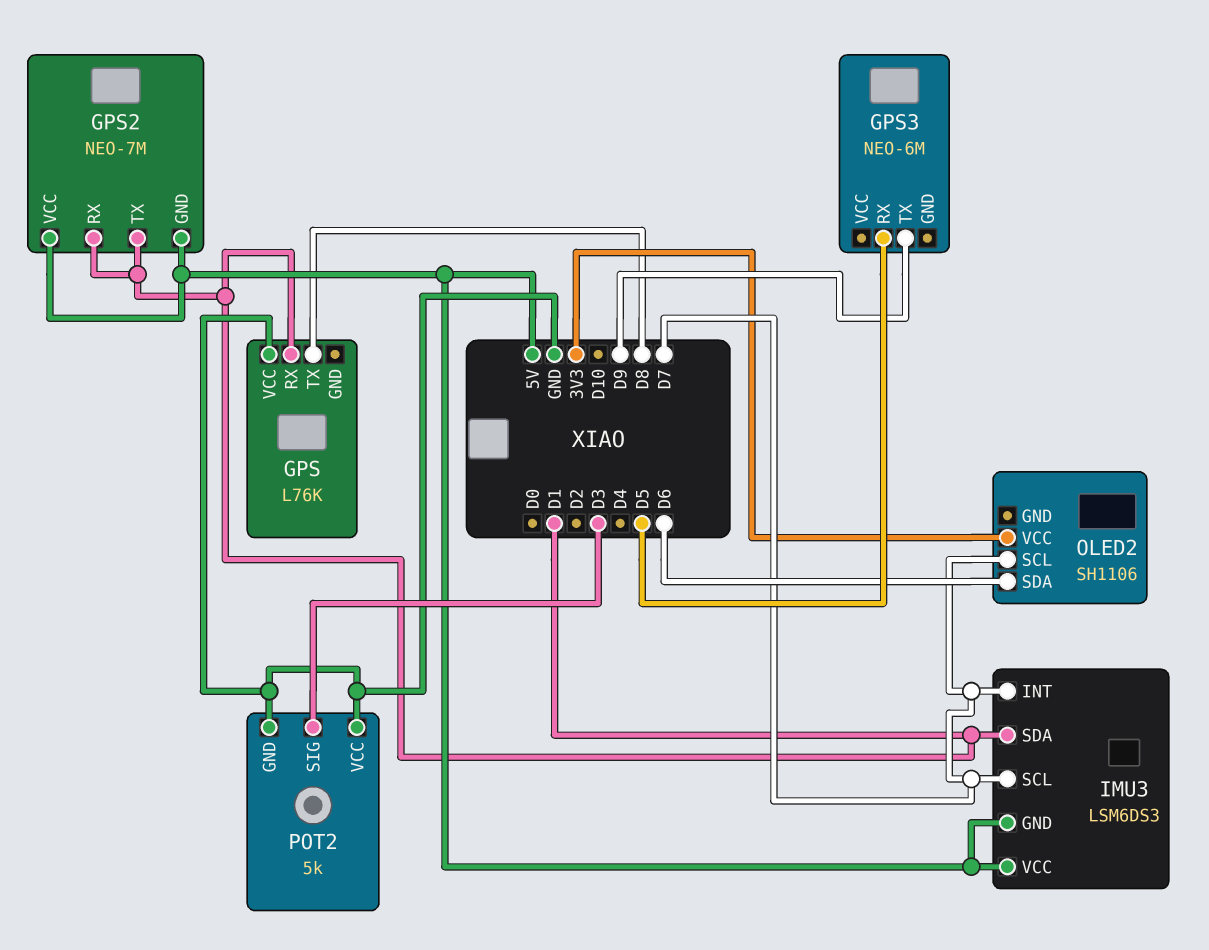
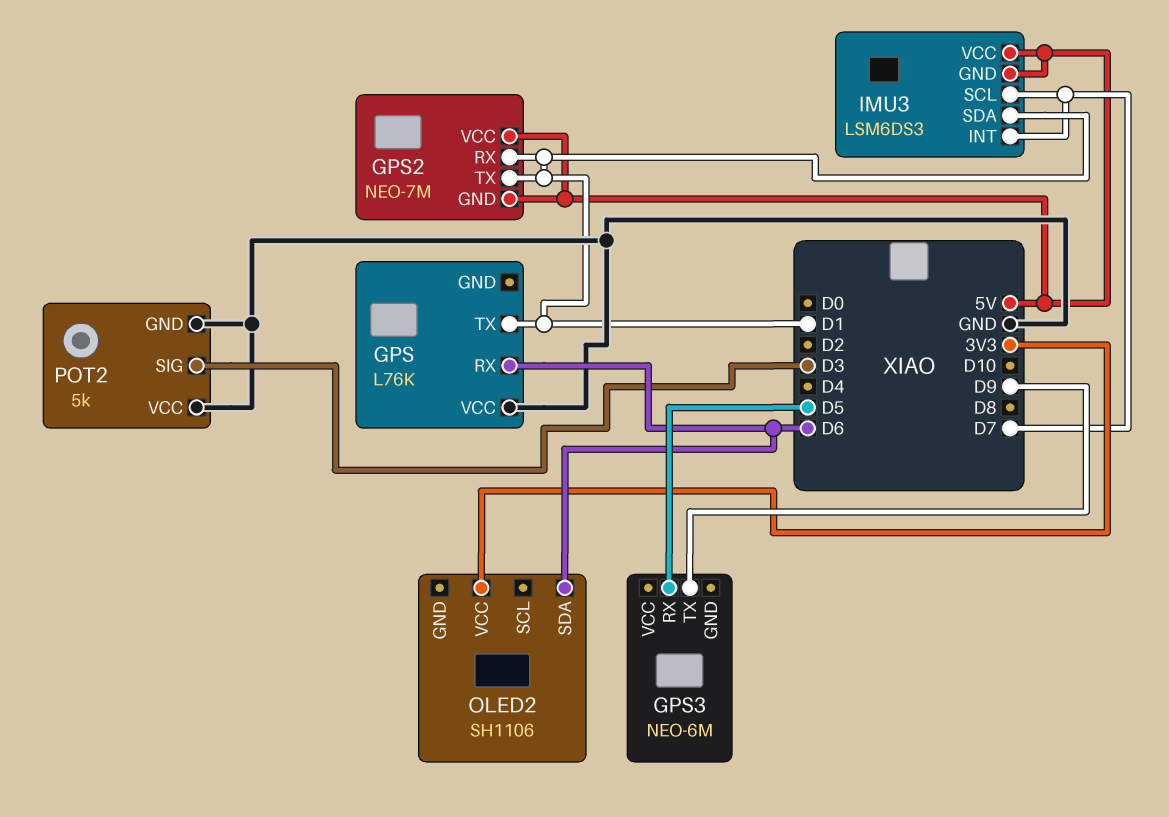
GPS pin RX: D1 -> D6
GPS pin TX: D8 -> D1
OLED2 pin SCL: D7 -> none

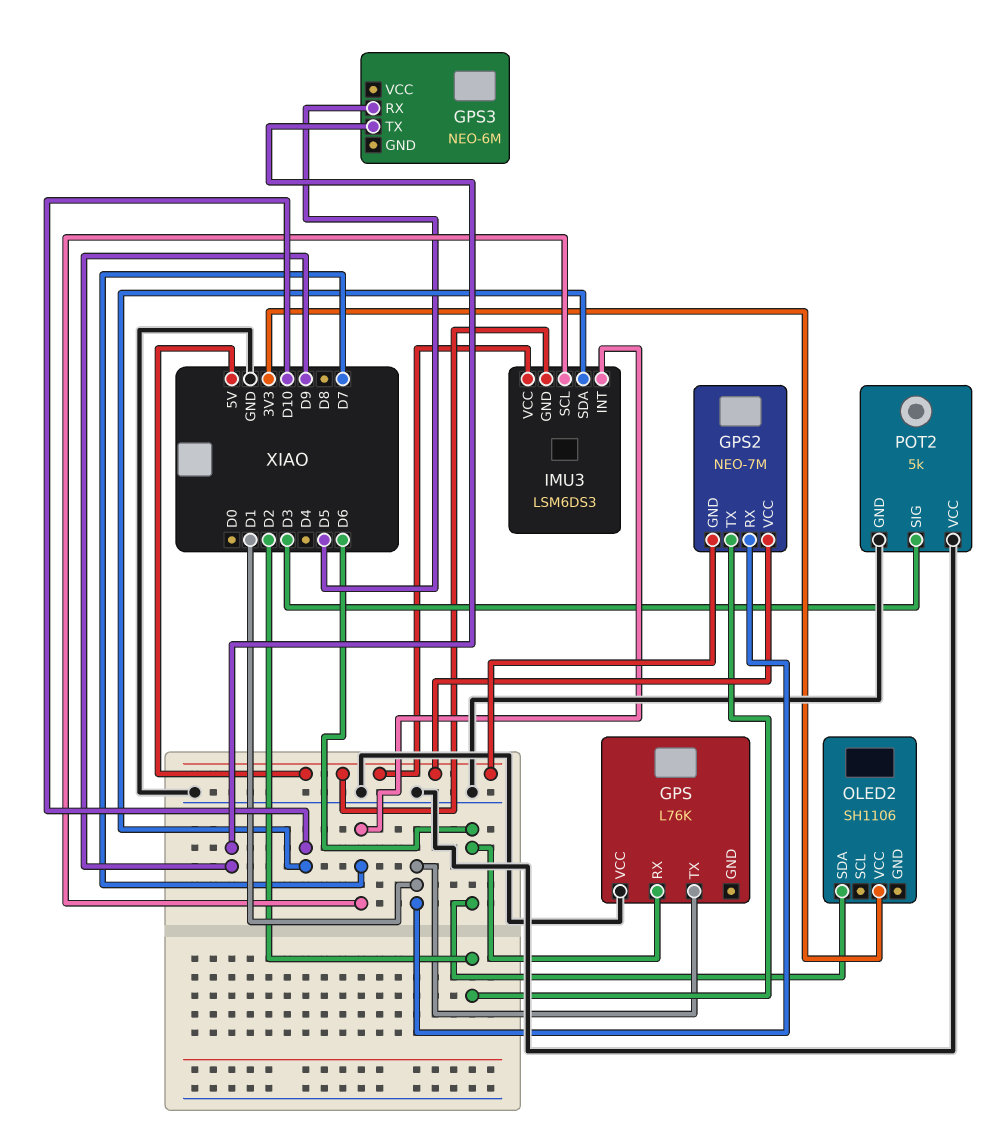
GPS2 pin TX: D1 -> D2
IMU3 pin SDA: D1 -> D10

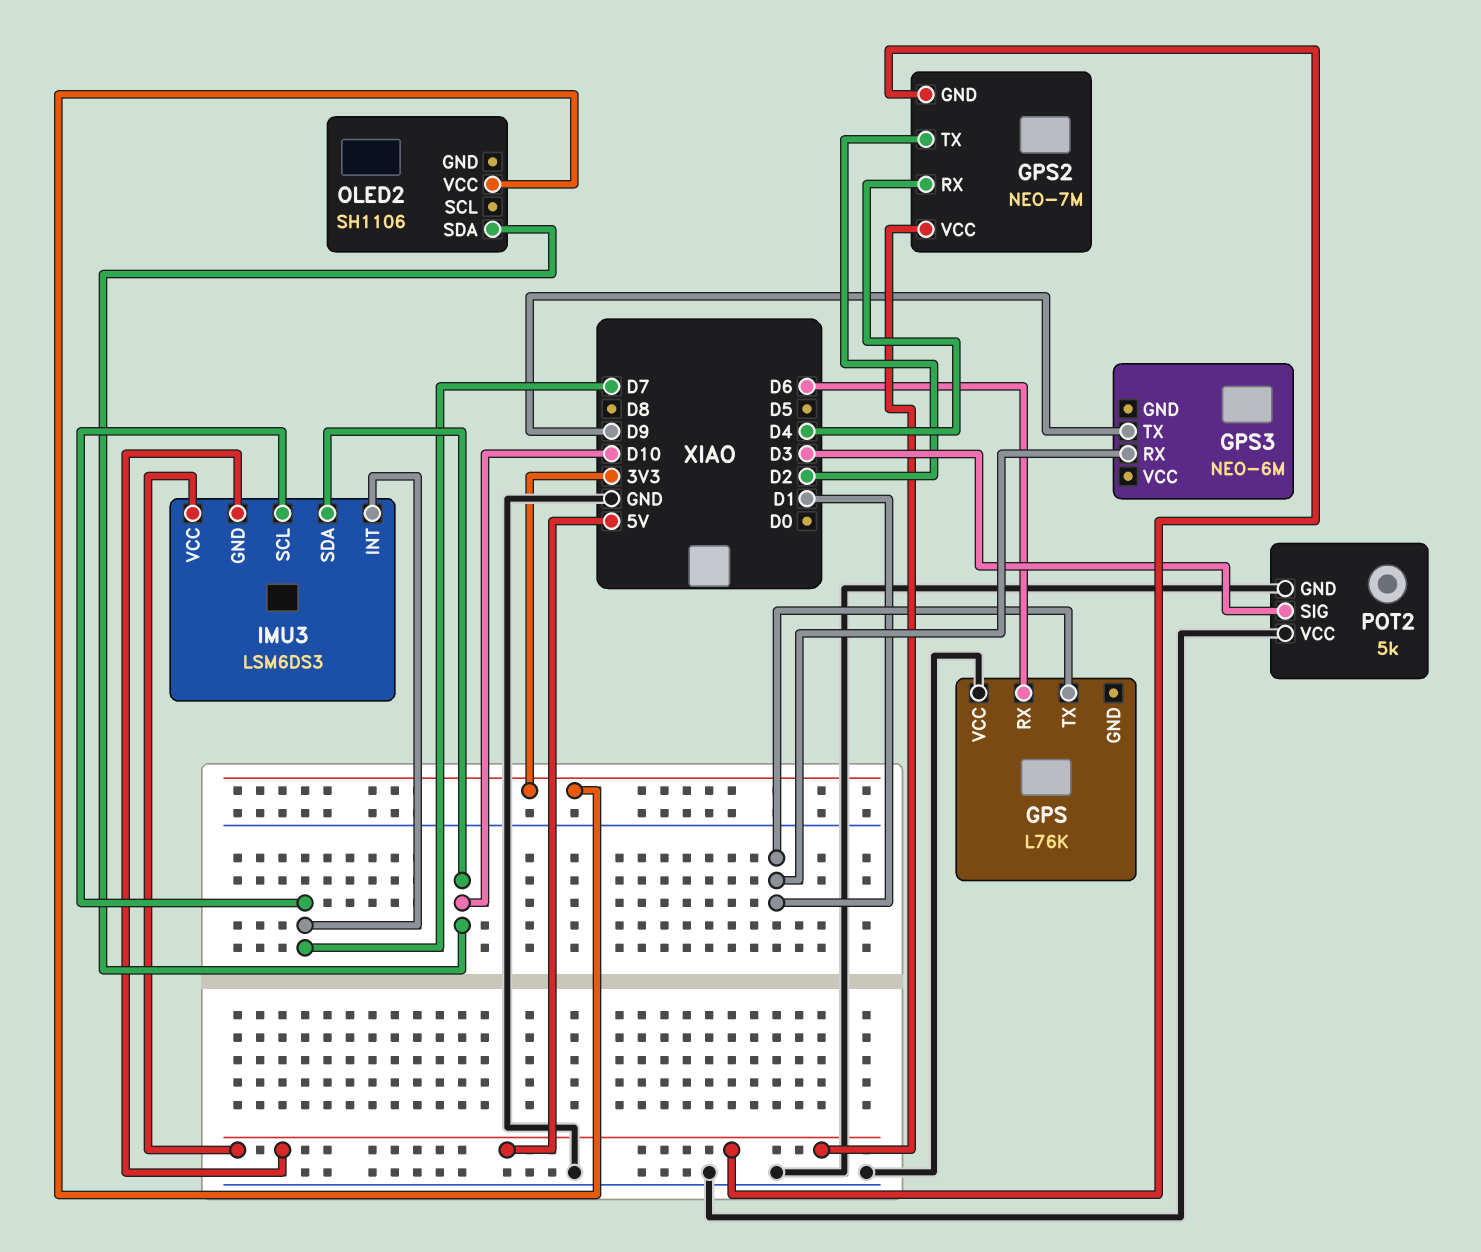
GPS2 pin RX: D1 -> D4
GPS3 pin RX: D5 -> D1
OLED2 pin SDA: D6 -> D10

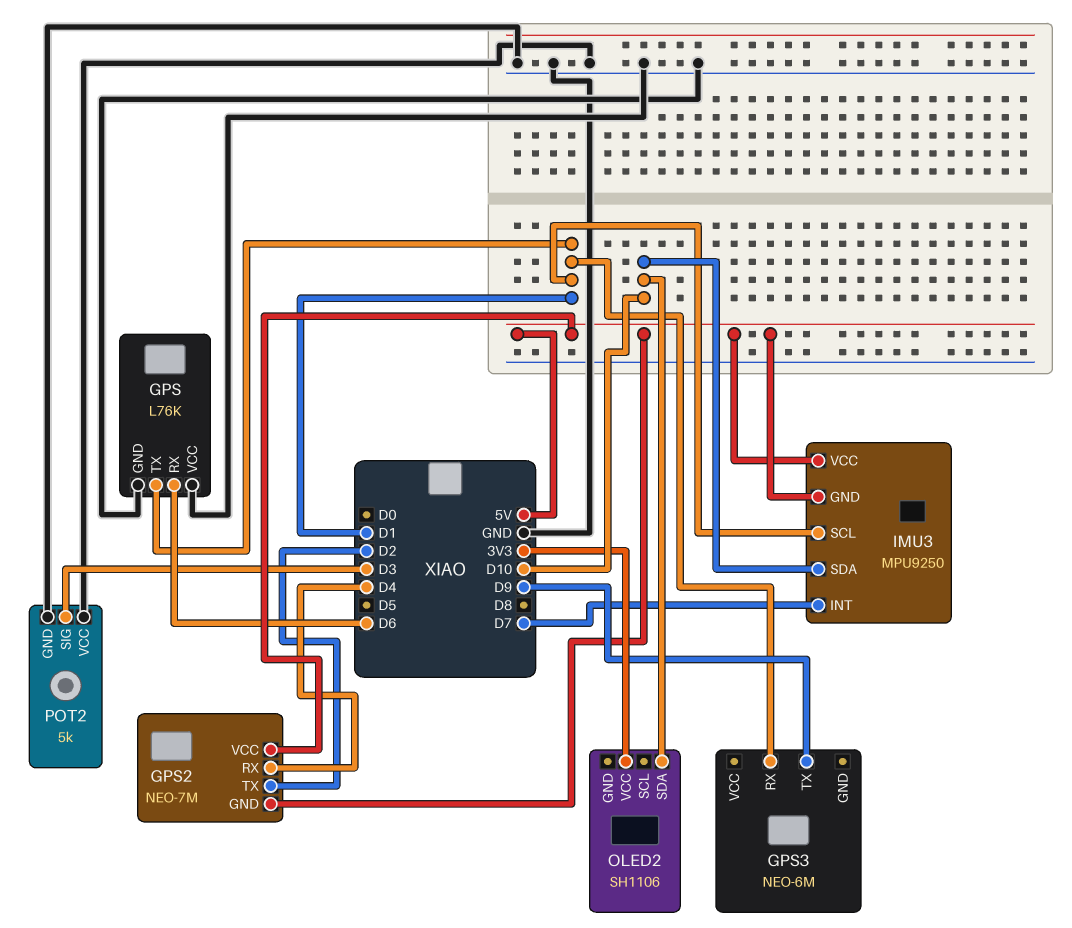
GPS pin GND: none -> GND
IMU3: LSM6DS3 -> MPU9250
IMU3 pin SCL: D7 -> D1

